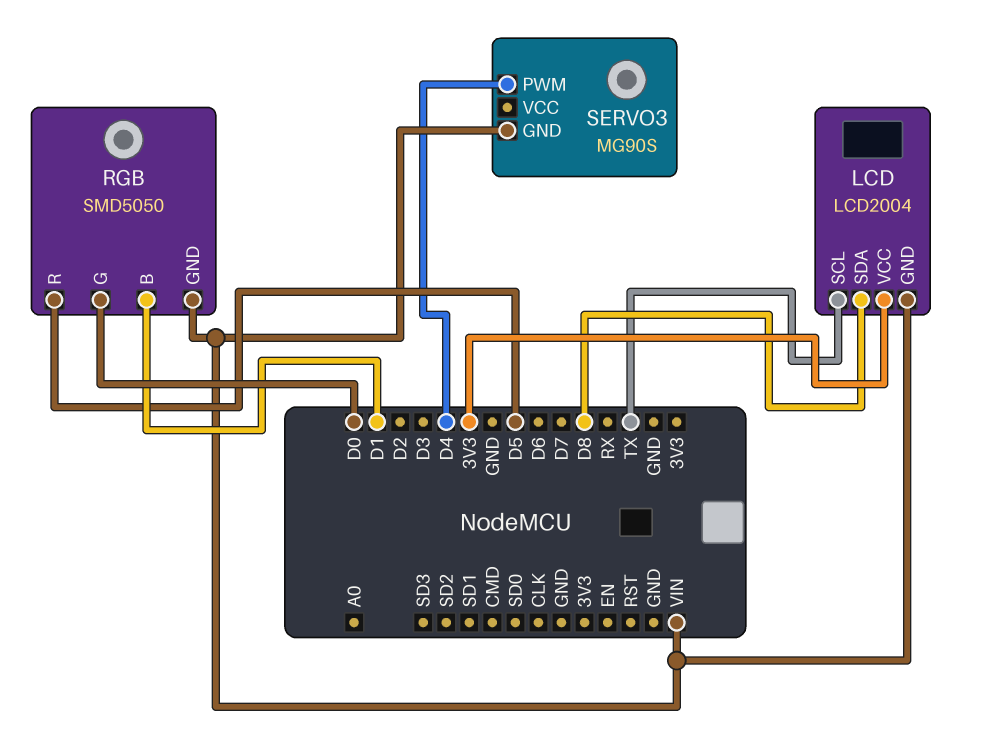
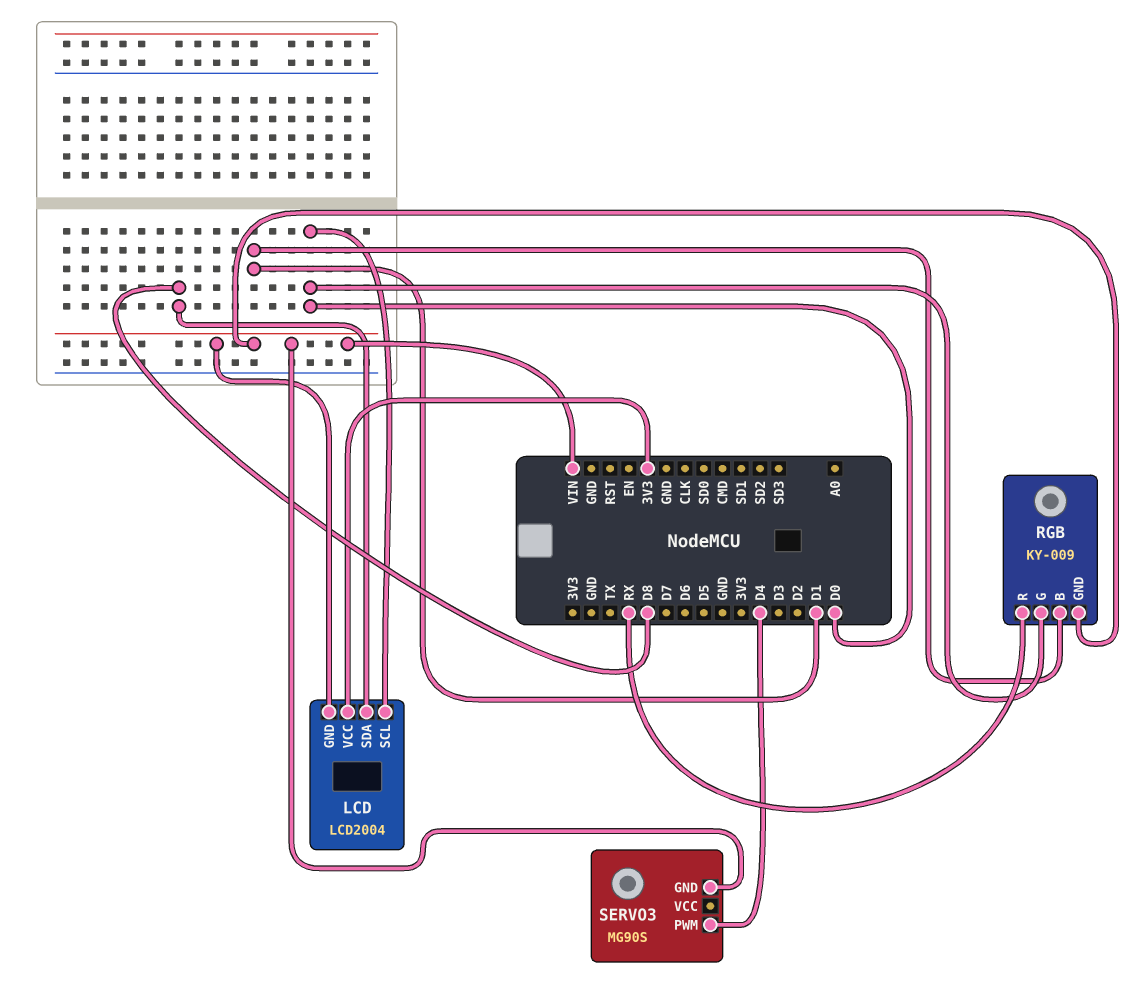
LCD pin SCL: TX -> D0
RGB: SMD5050 -> KY-009
RGB pin R: D5 -> RX

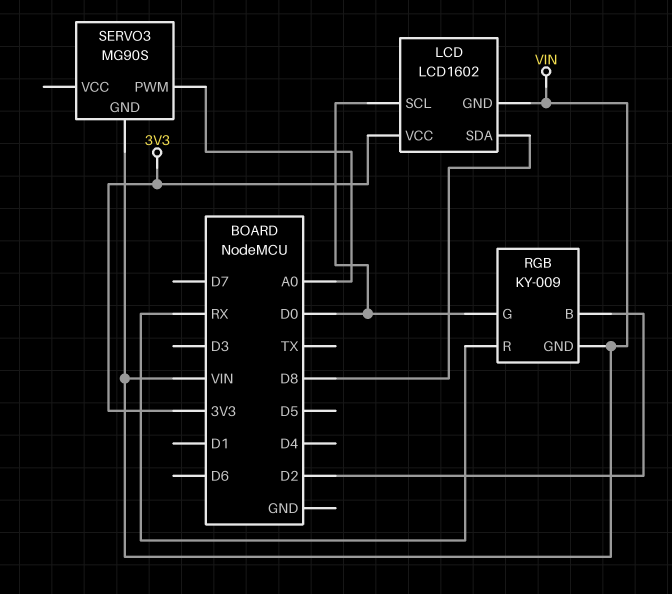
LCD: LCD2004 -> LCD1602
RGB pin B: D1 -> D2
SERVO3 pin PWM: D4 -> A0

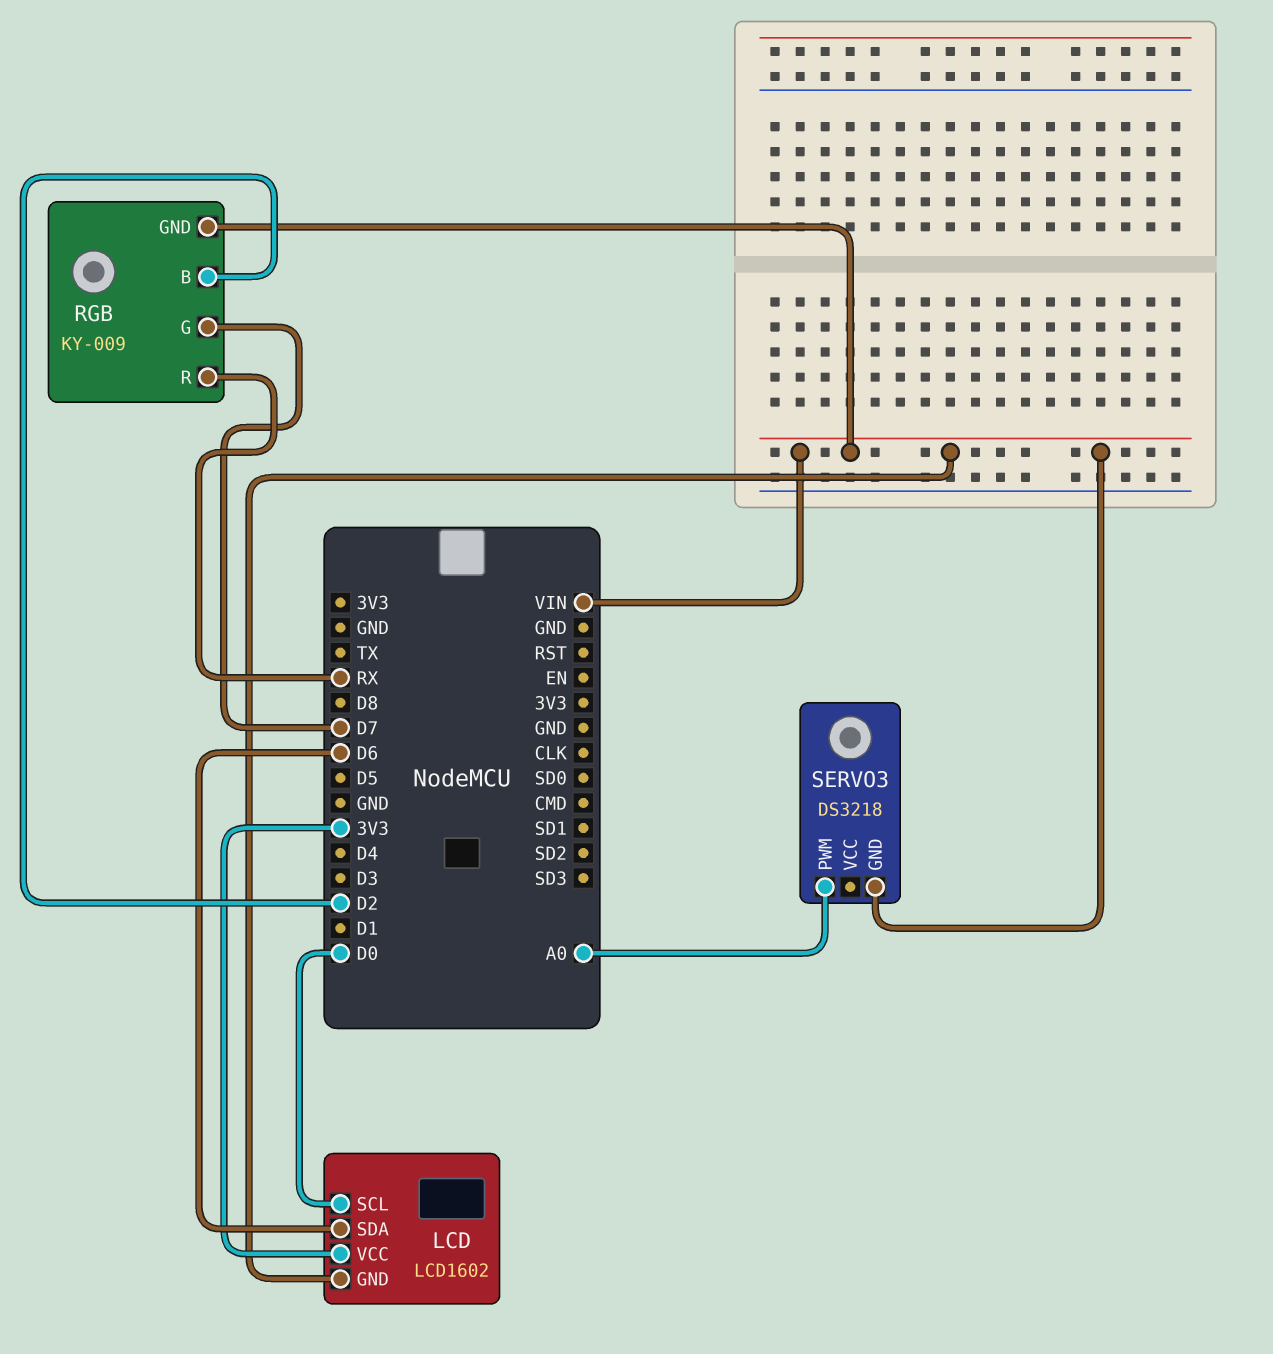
LCD pin SDA: D8 -> D6
RGB pin G: D0 -> D7
SERVO3: MG90S -> DS3218

